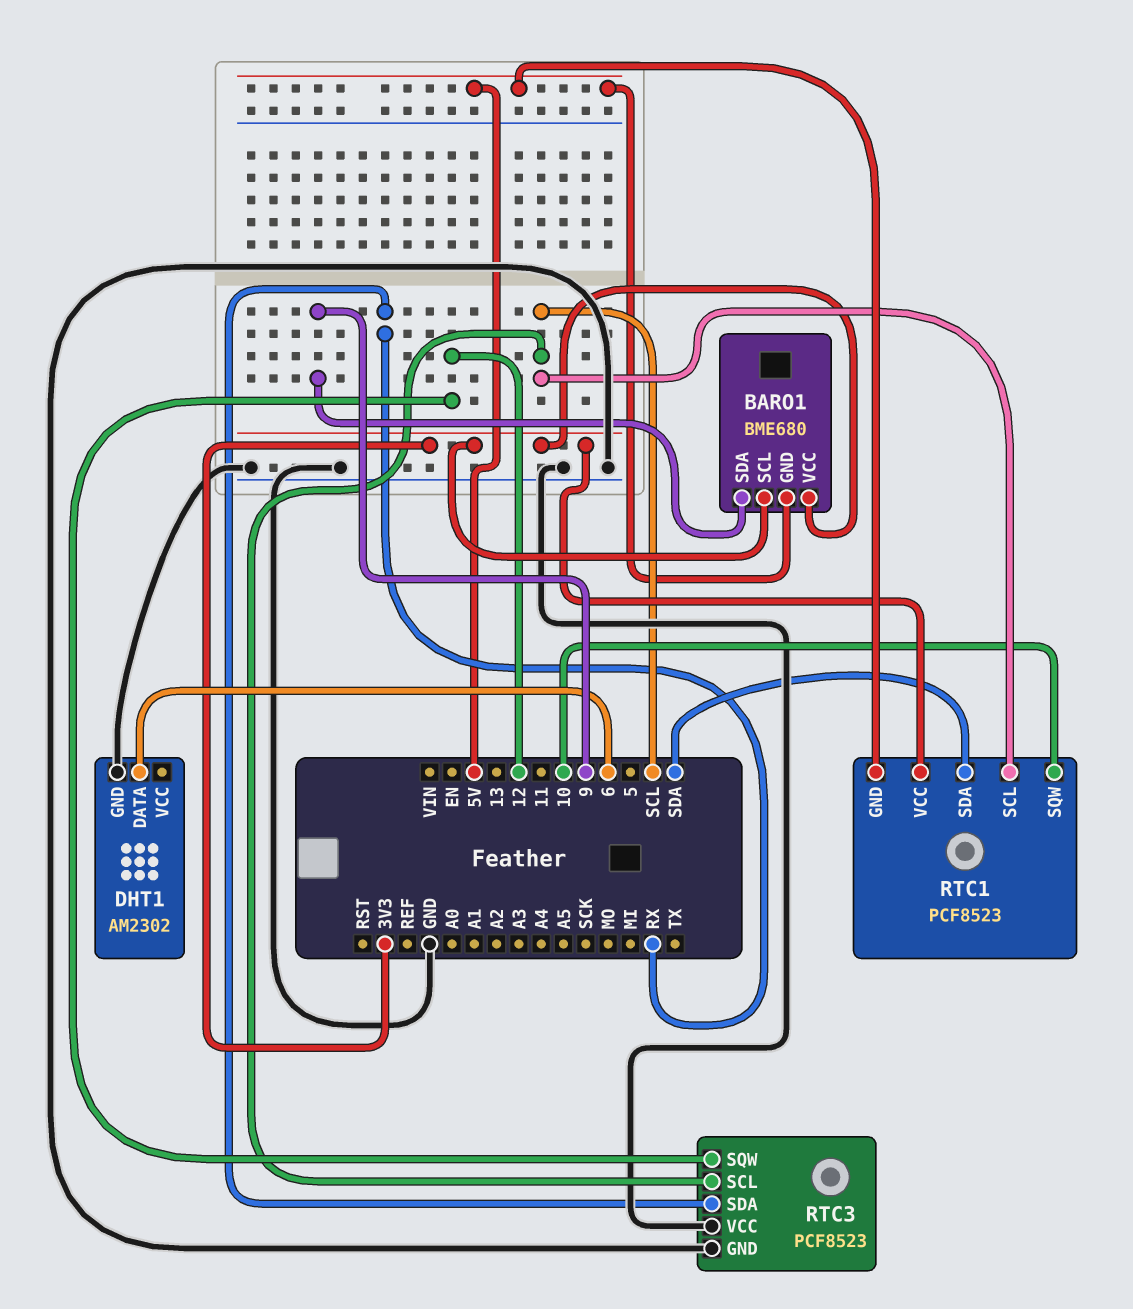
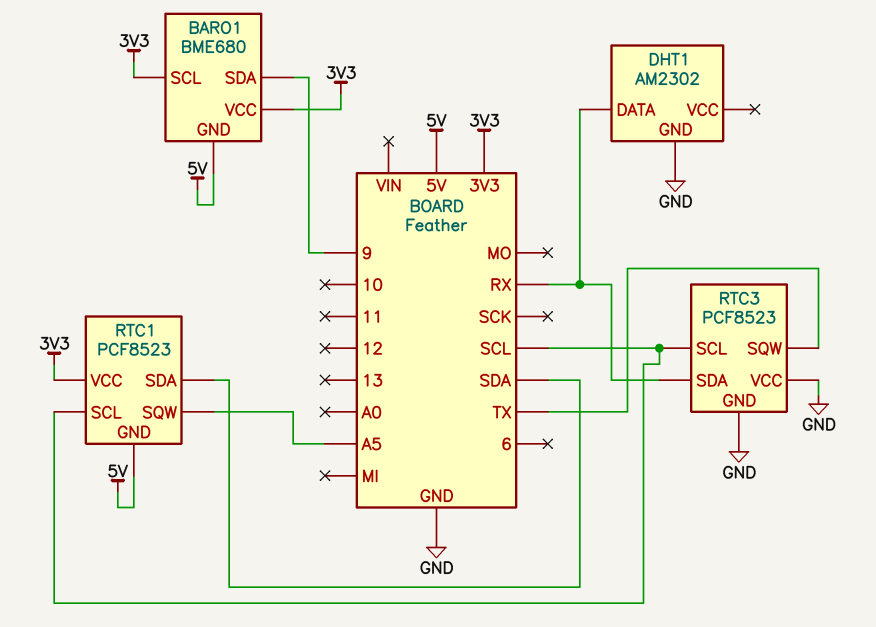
DHT1 pin DATA: 6 -> RX
RTC1 pin SQW: 10 -> A5
RTC3 pin SQW: 12 -> TX

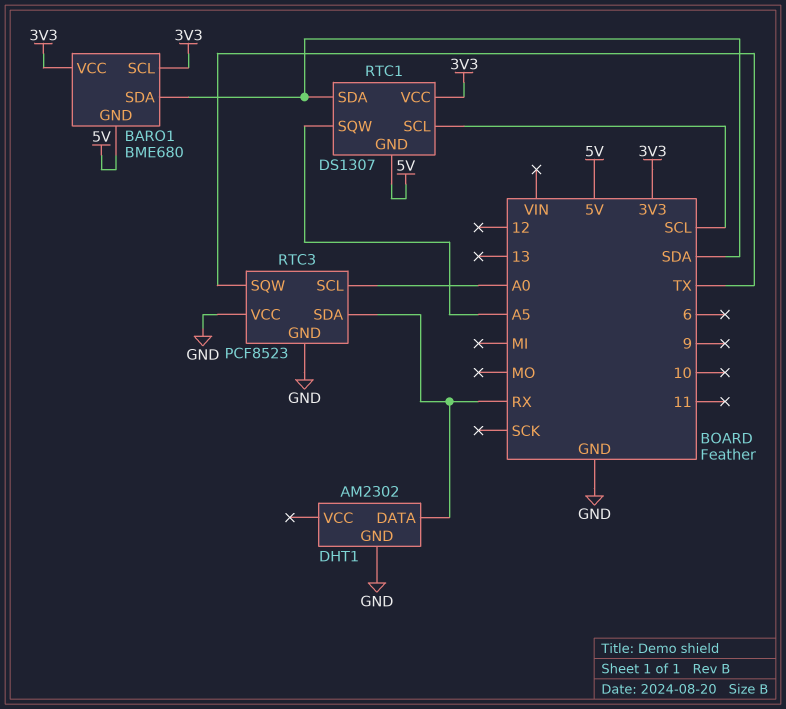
BARO1 pin SDA: 9 -> SDA
RTC1: PCF8523 -> DS1307
RTC3 pin SCL: SCL -> A0

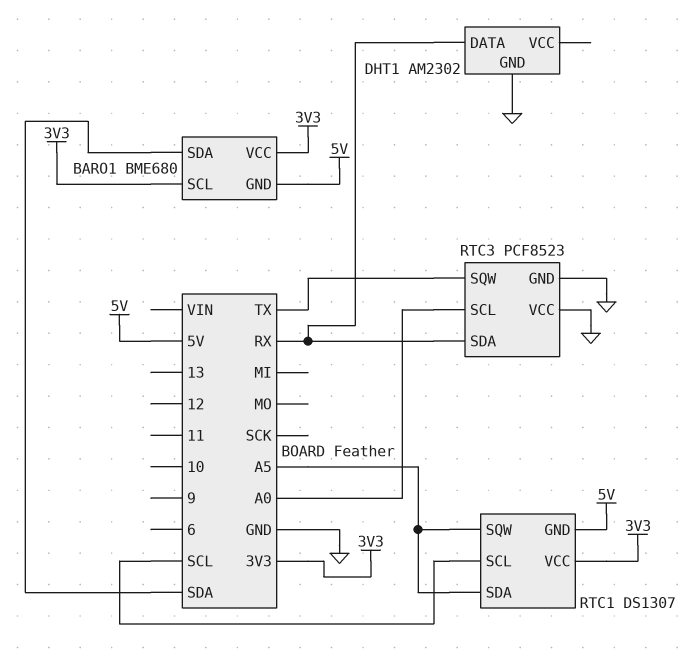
RTC1 pin SDA: SDA -> A5

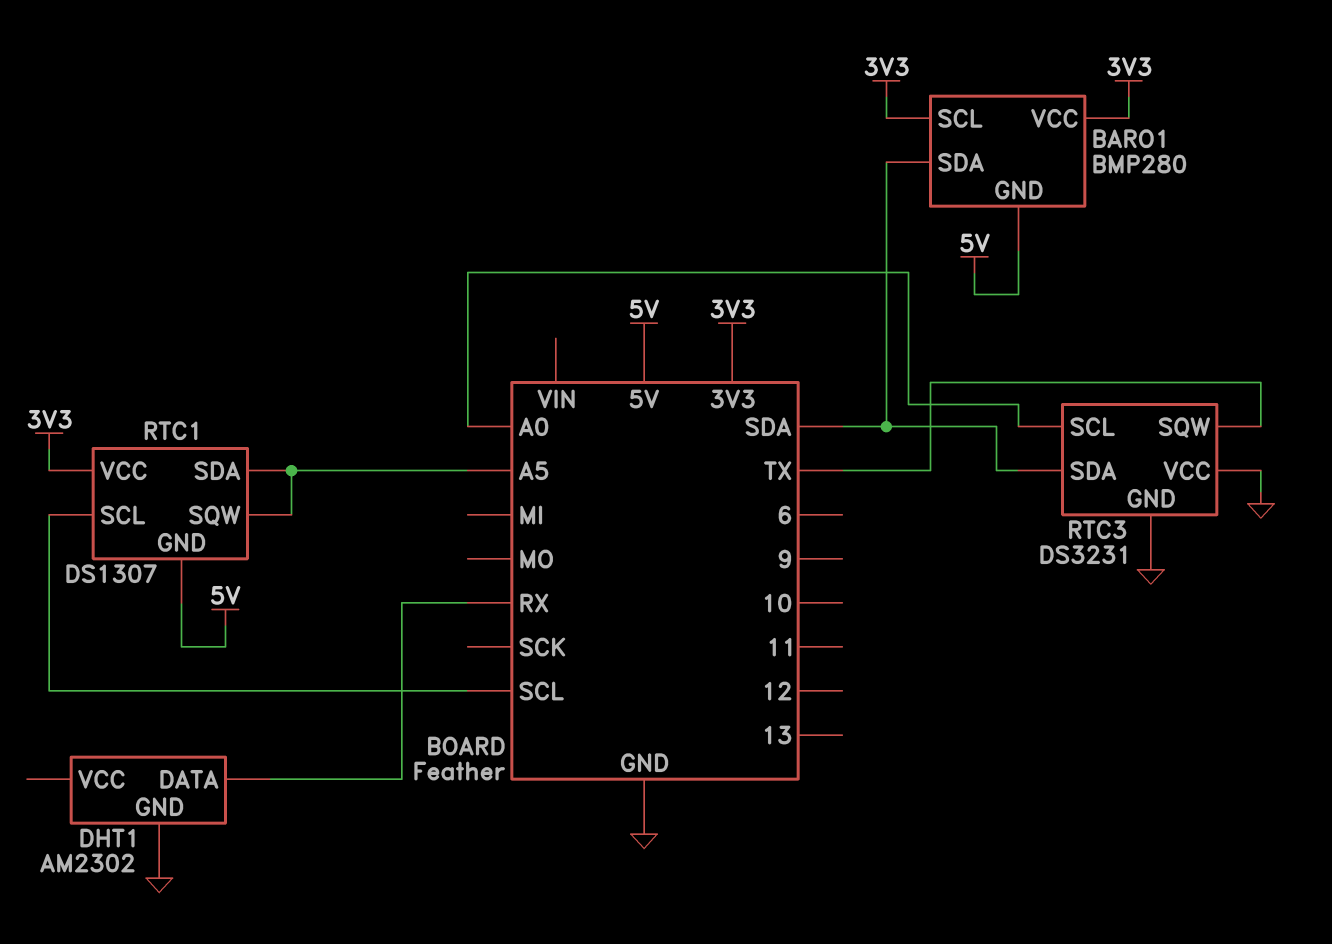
BARO1: BME680 -> BMP280
RTC3: PCF8523 -> DS3231
RTC3 pin SDA: RX -> SDA

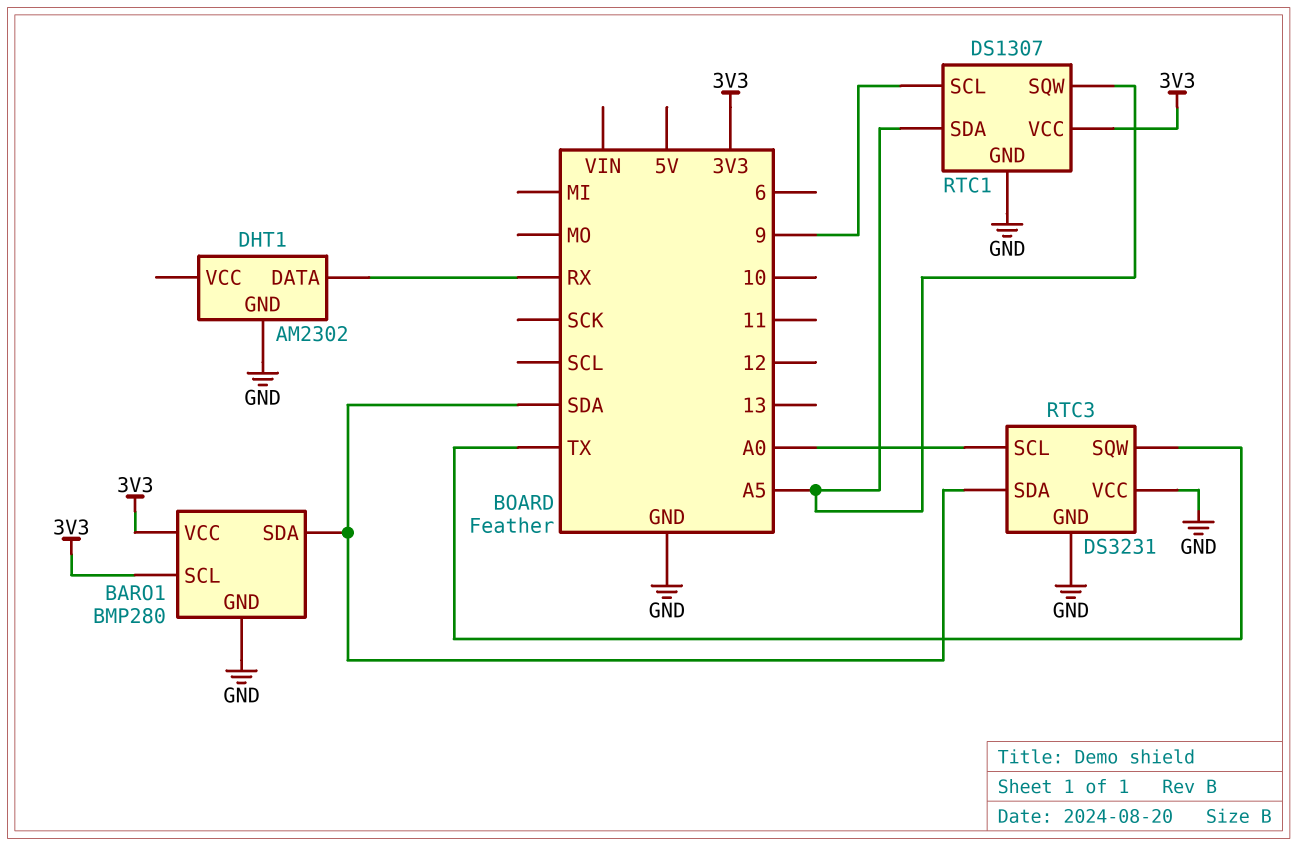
BARO1 pin GND: 5V -> GND
RTC1 pin GND: 5V -> GND
RTC1 pin SCL: SCL -> 9

